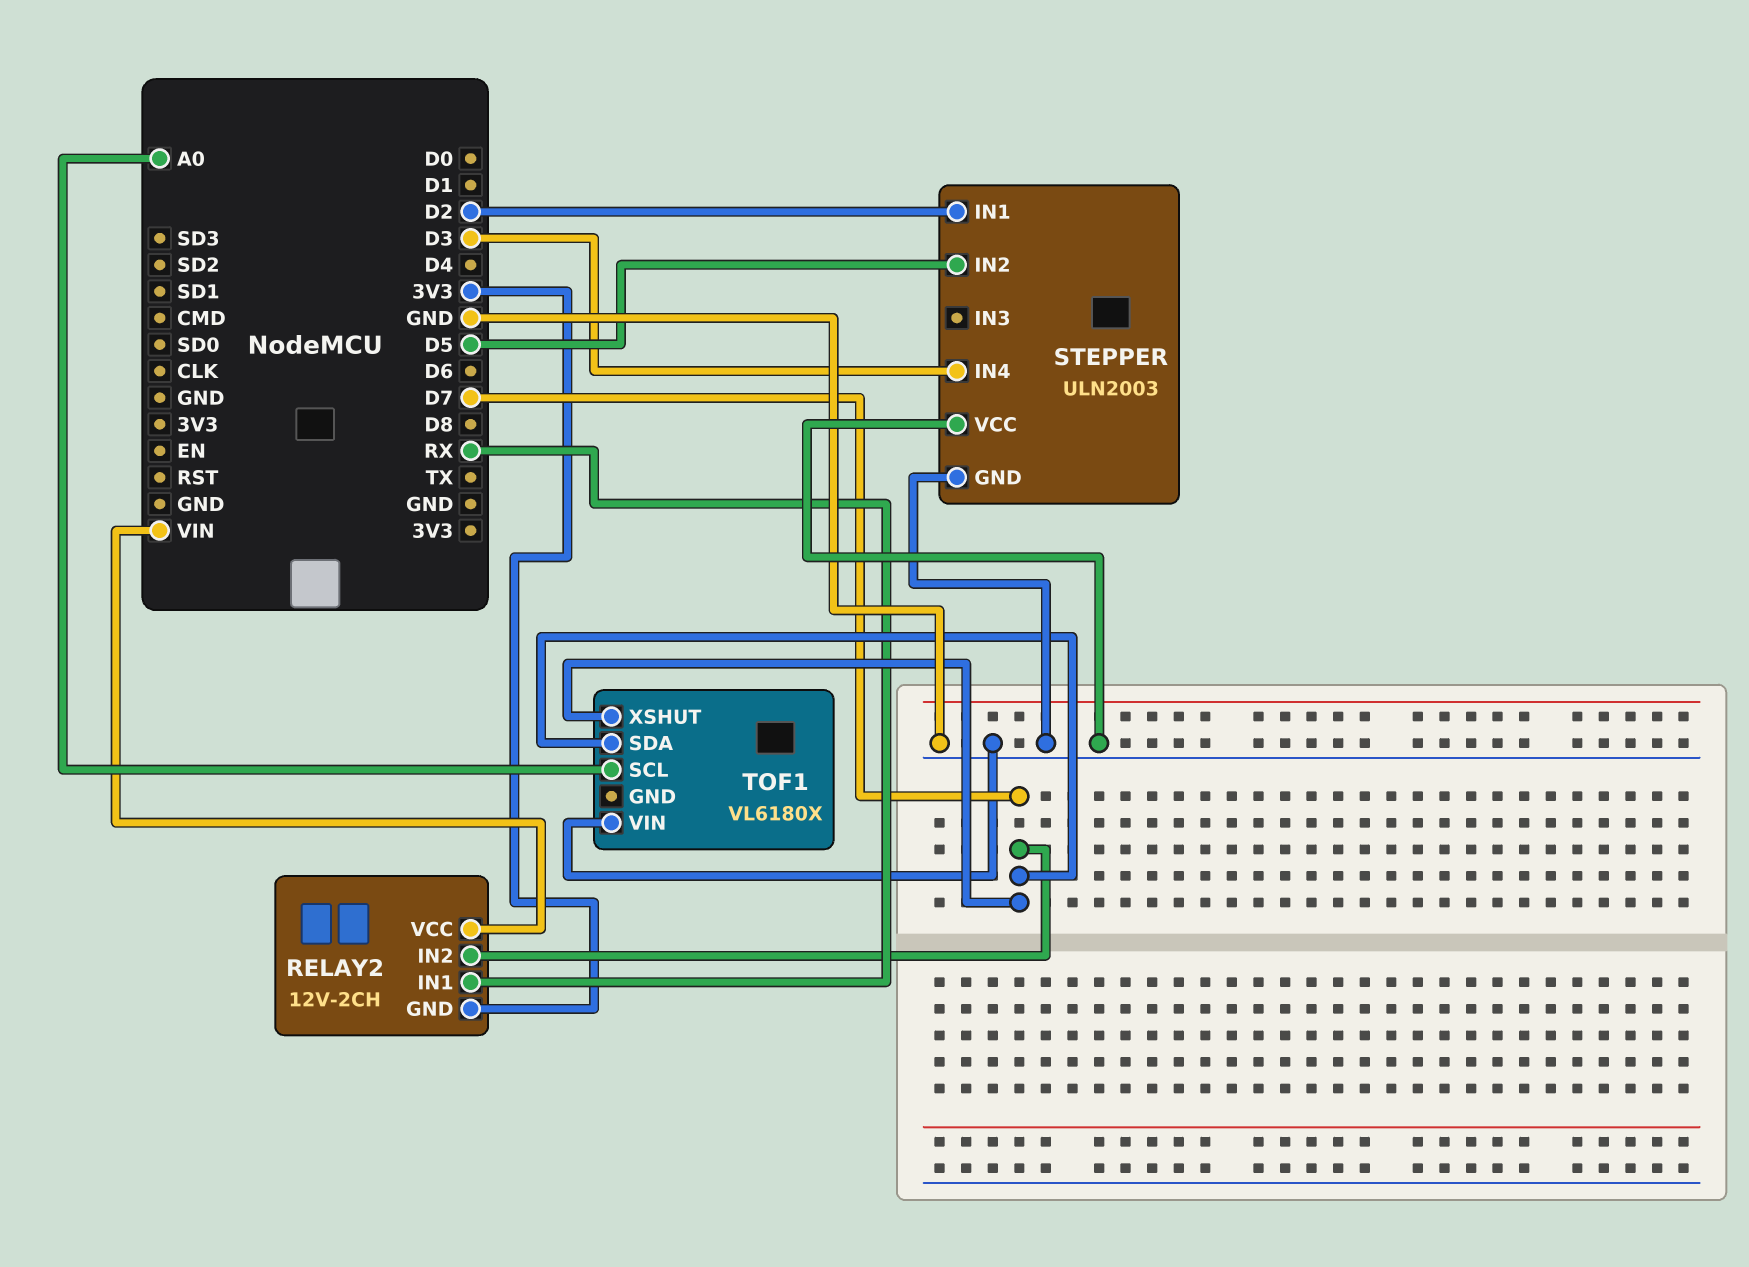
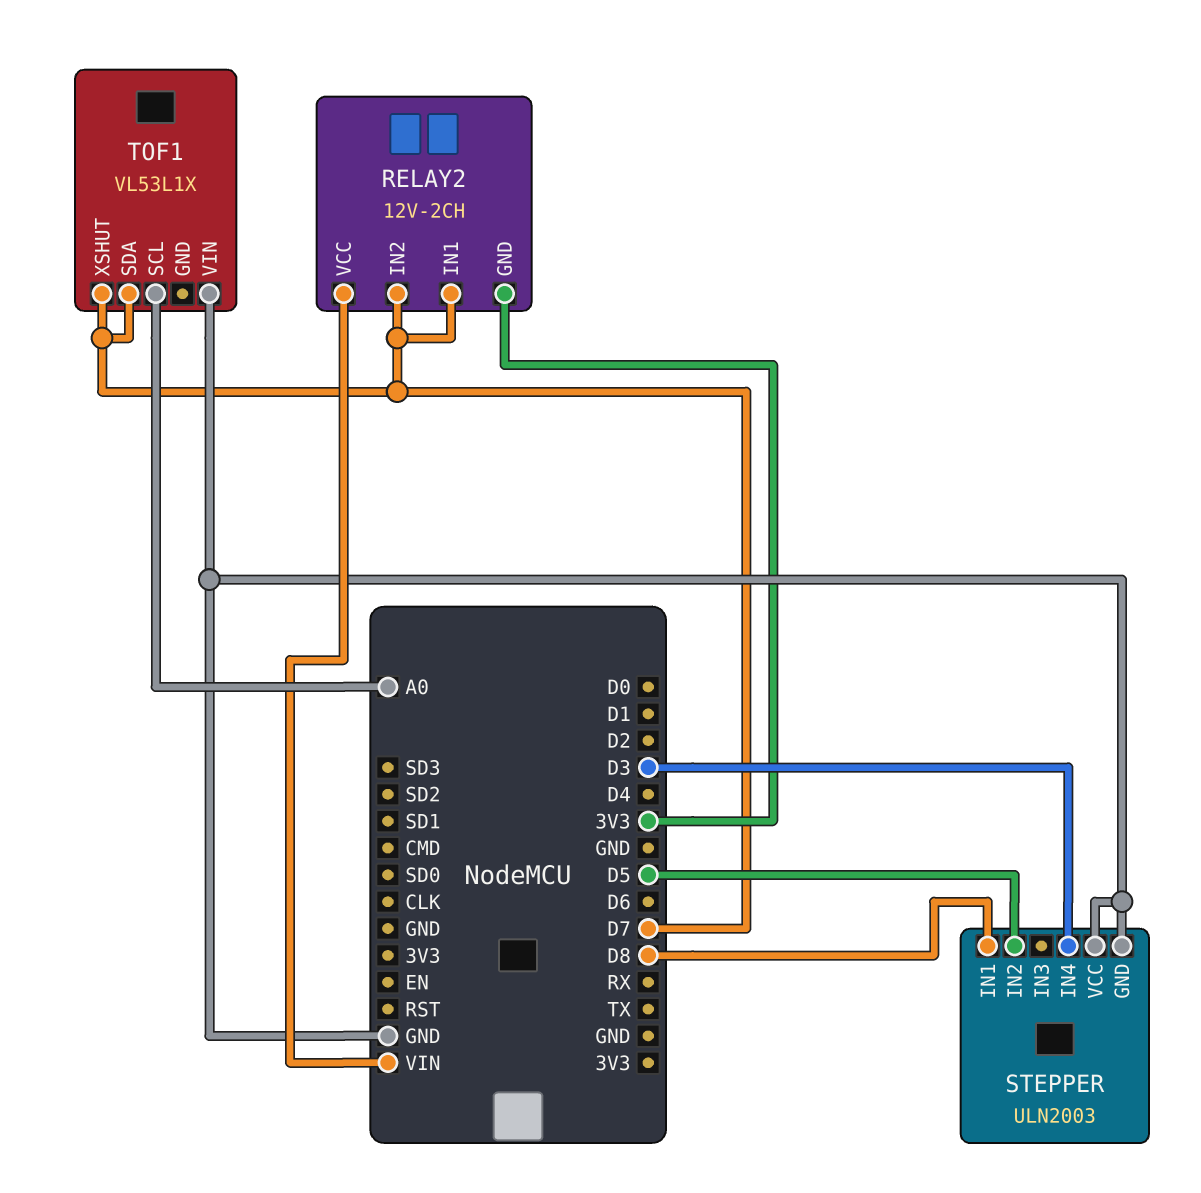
RELAY2 pin IN1: RX -> D7
STEPPER pin IN1: D2 -> D8
TOF1: VL6180X -> VL53L1X

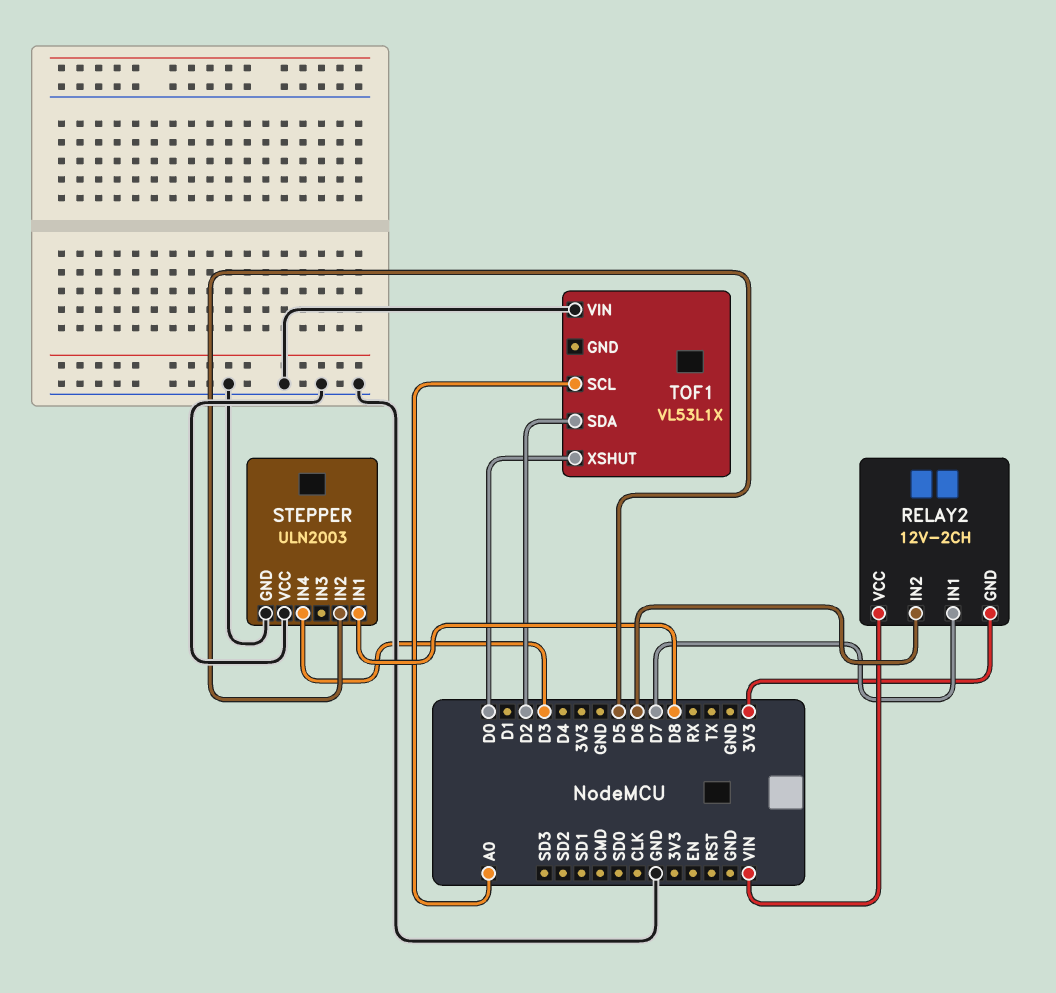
RELAY2 pin IN2: D7 -> D6
TOF1 pin SDA: D7 -> D2
TOF1 pin XSHUT: D7 -> D0

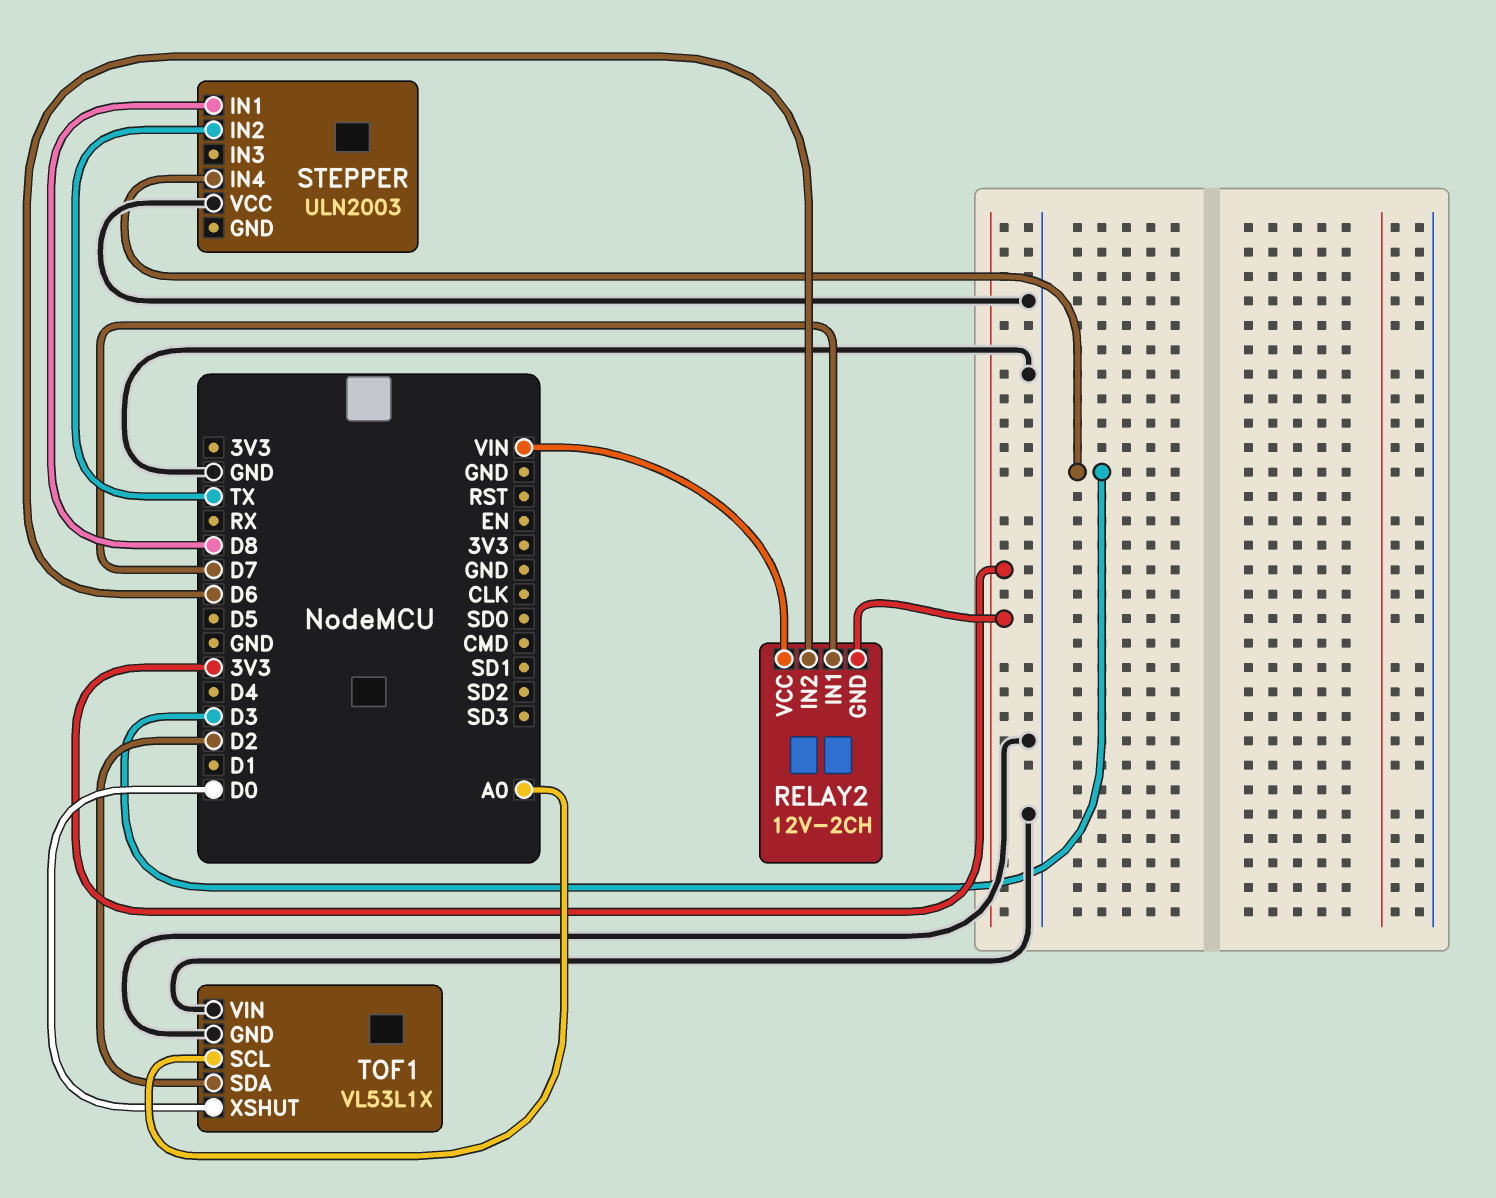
STEPPER pin GND: GND -> none
STEPPER pin IN2: D5 -> TX
TOF1 pin GND: none -> GND

